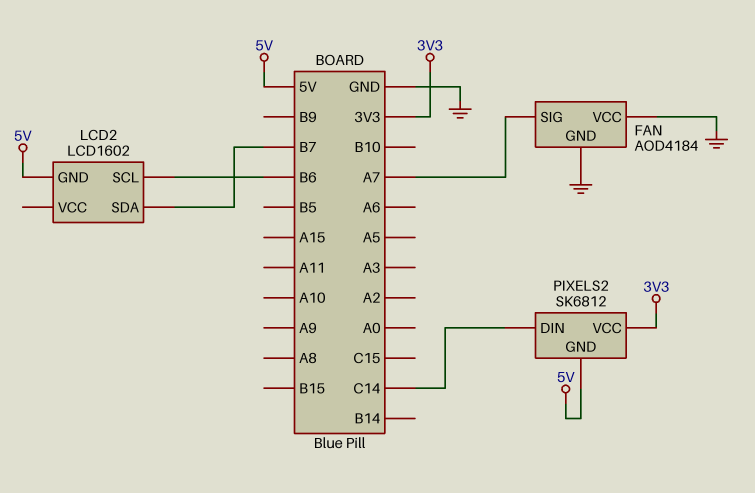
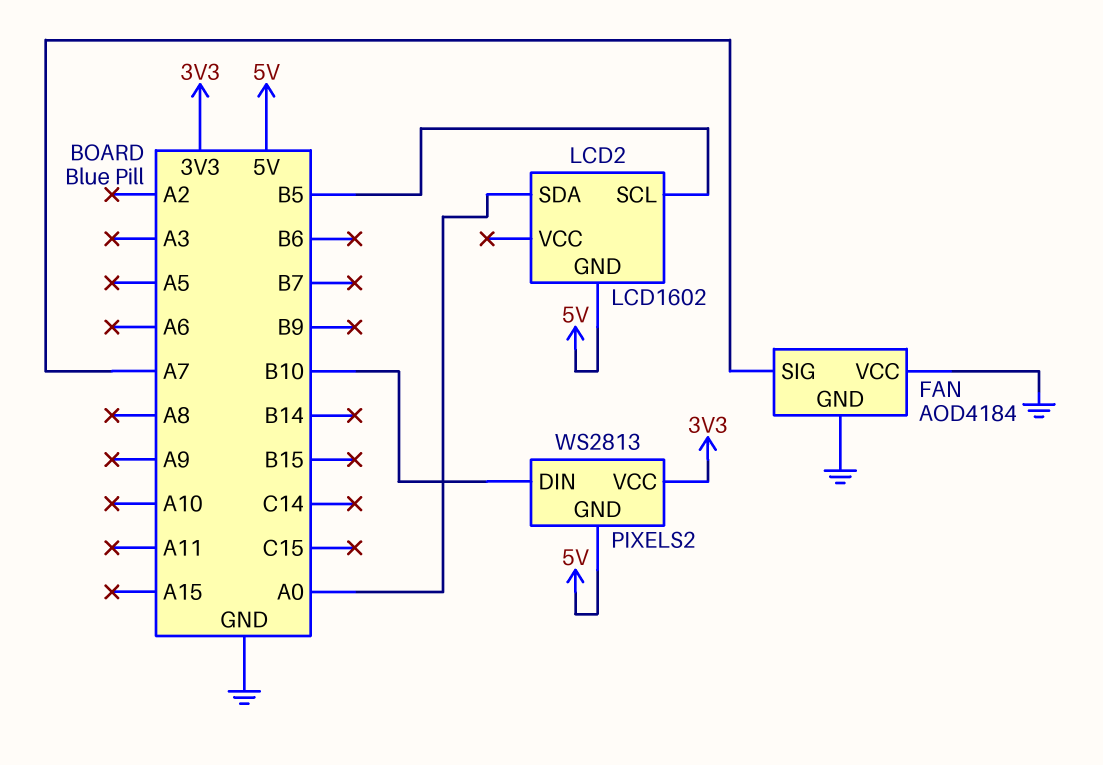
LCD2 pin SCL: B6 -> B5
LCD2 pin SDA: B7 -> A0
PIXELS2: SK6812 -> WS2813
PIXELS2 pin DIN: C14 -> B10

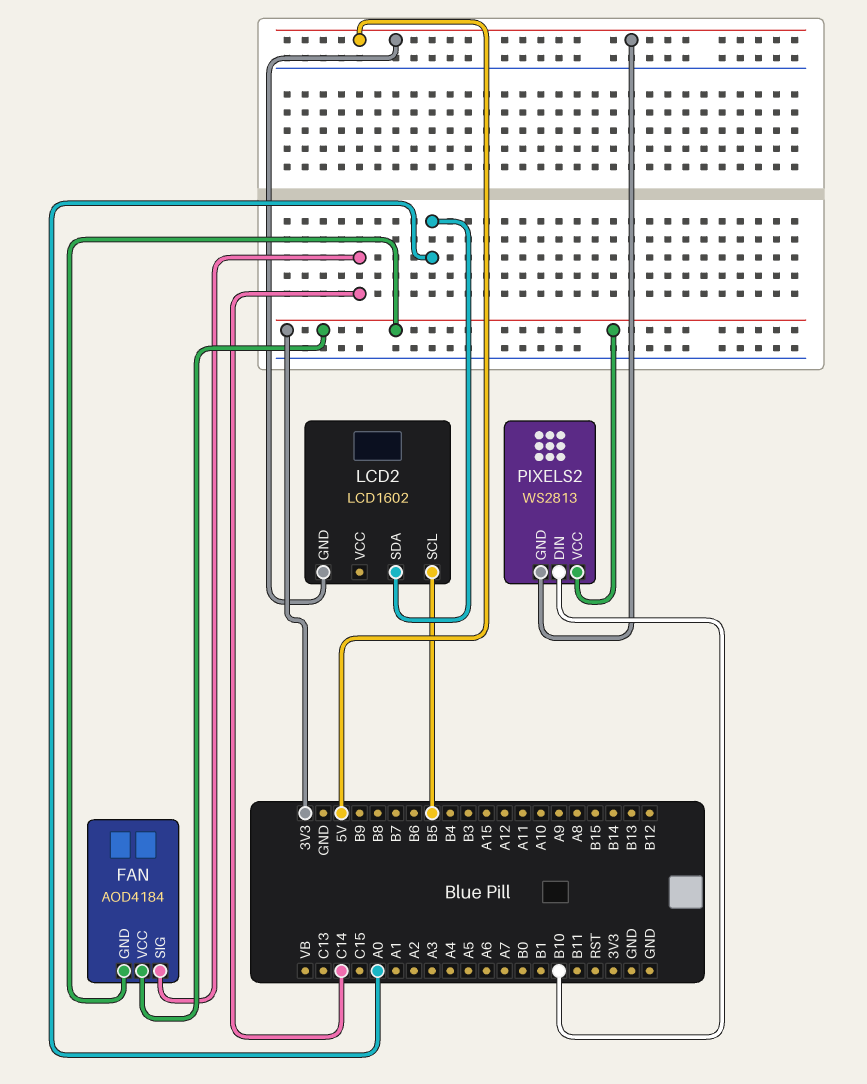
FAN pin GND: GND -> 3V3
FAN pin SIG: A7 -> C14
FAN pin VCC: GND -> 3V3

